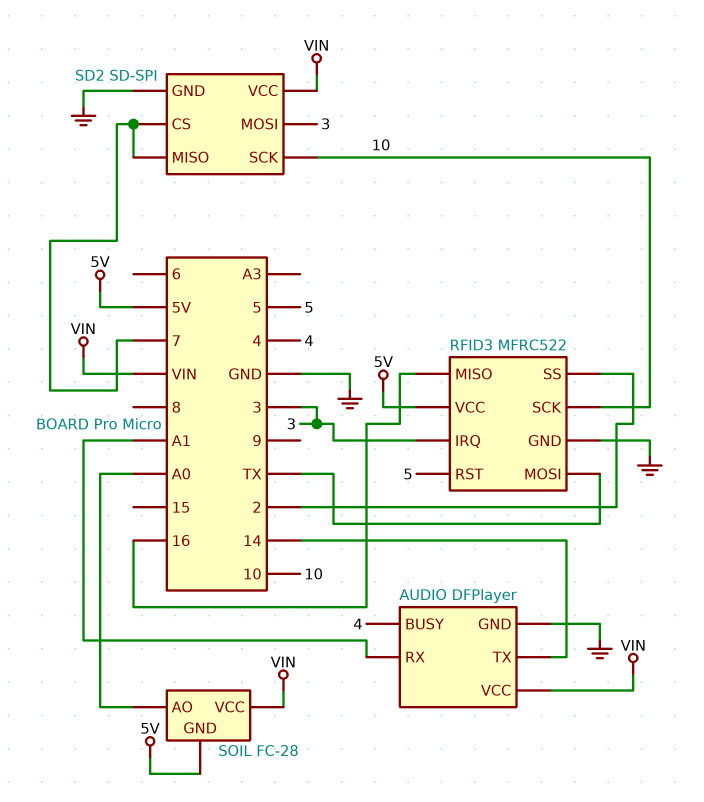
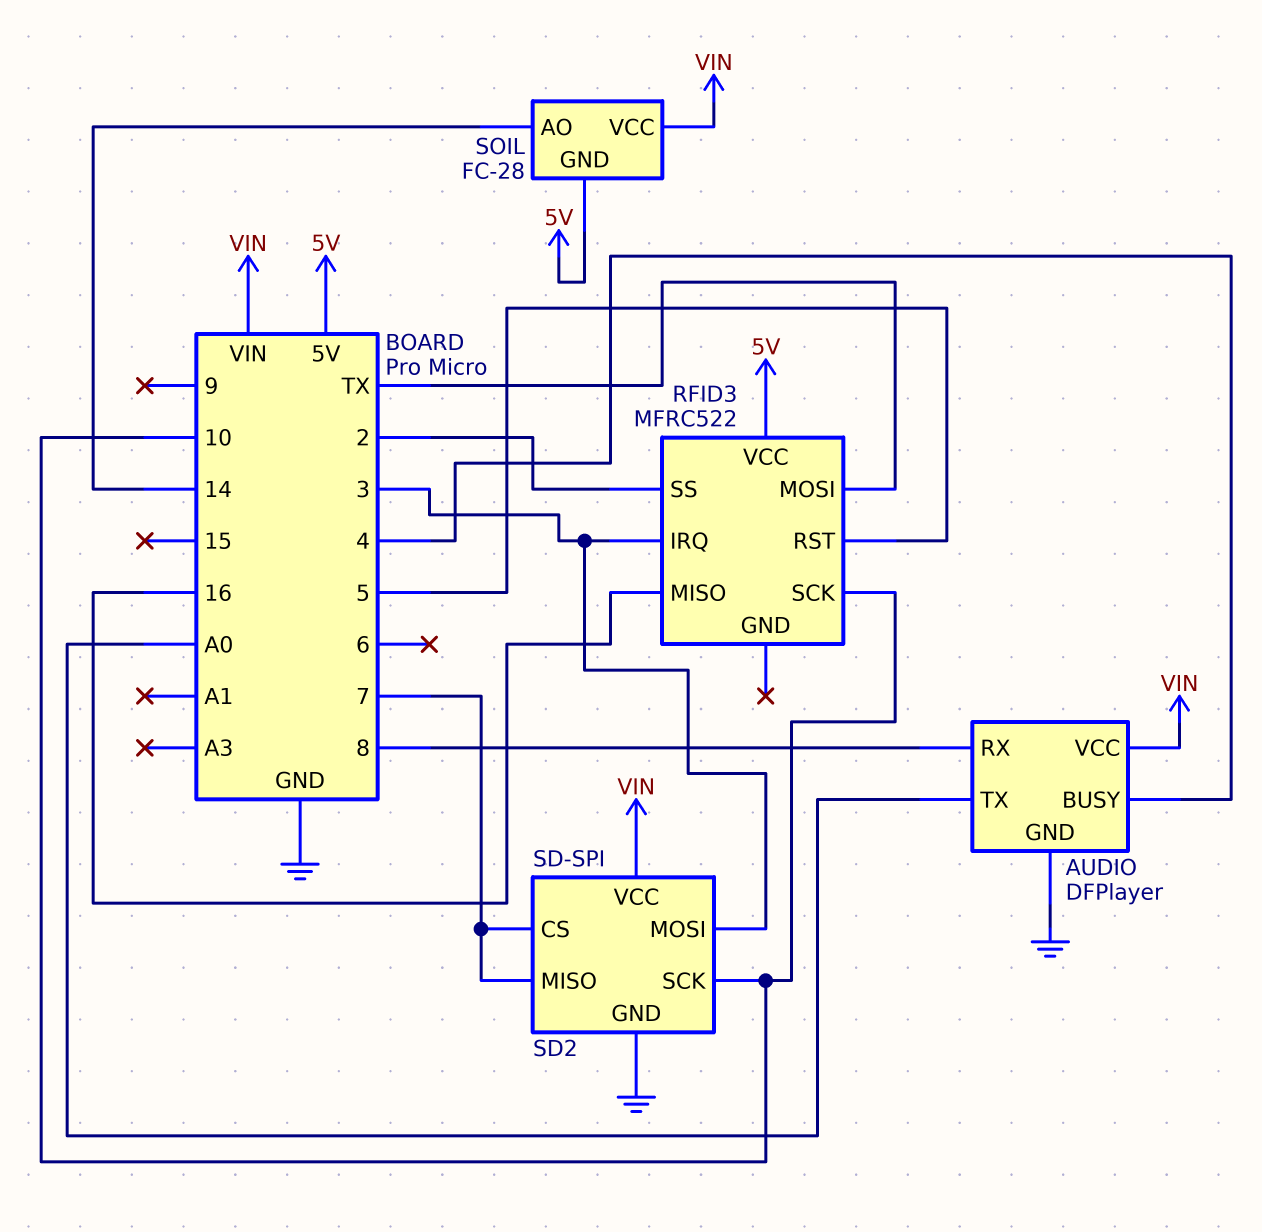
AUDIO pin RX: A1 -> 8
AUDIO pin TX: 14 -> A0
RFID3 pin GND: GND -> none
SOIL pin AO: A0 -> 14

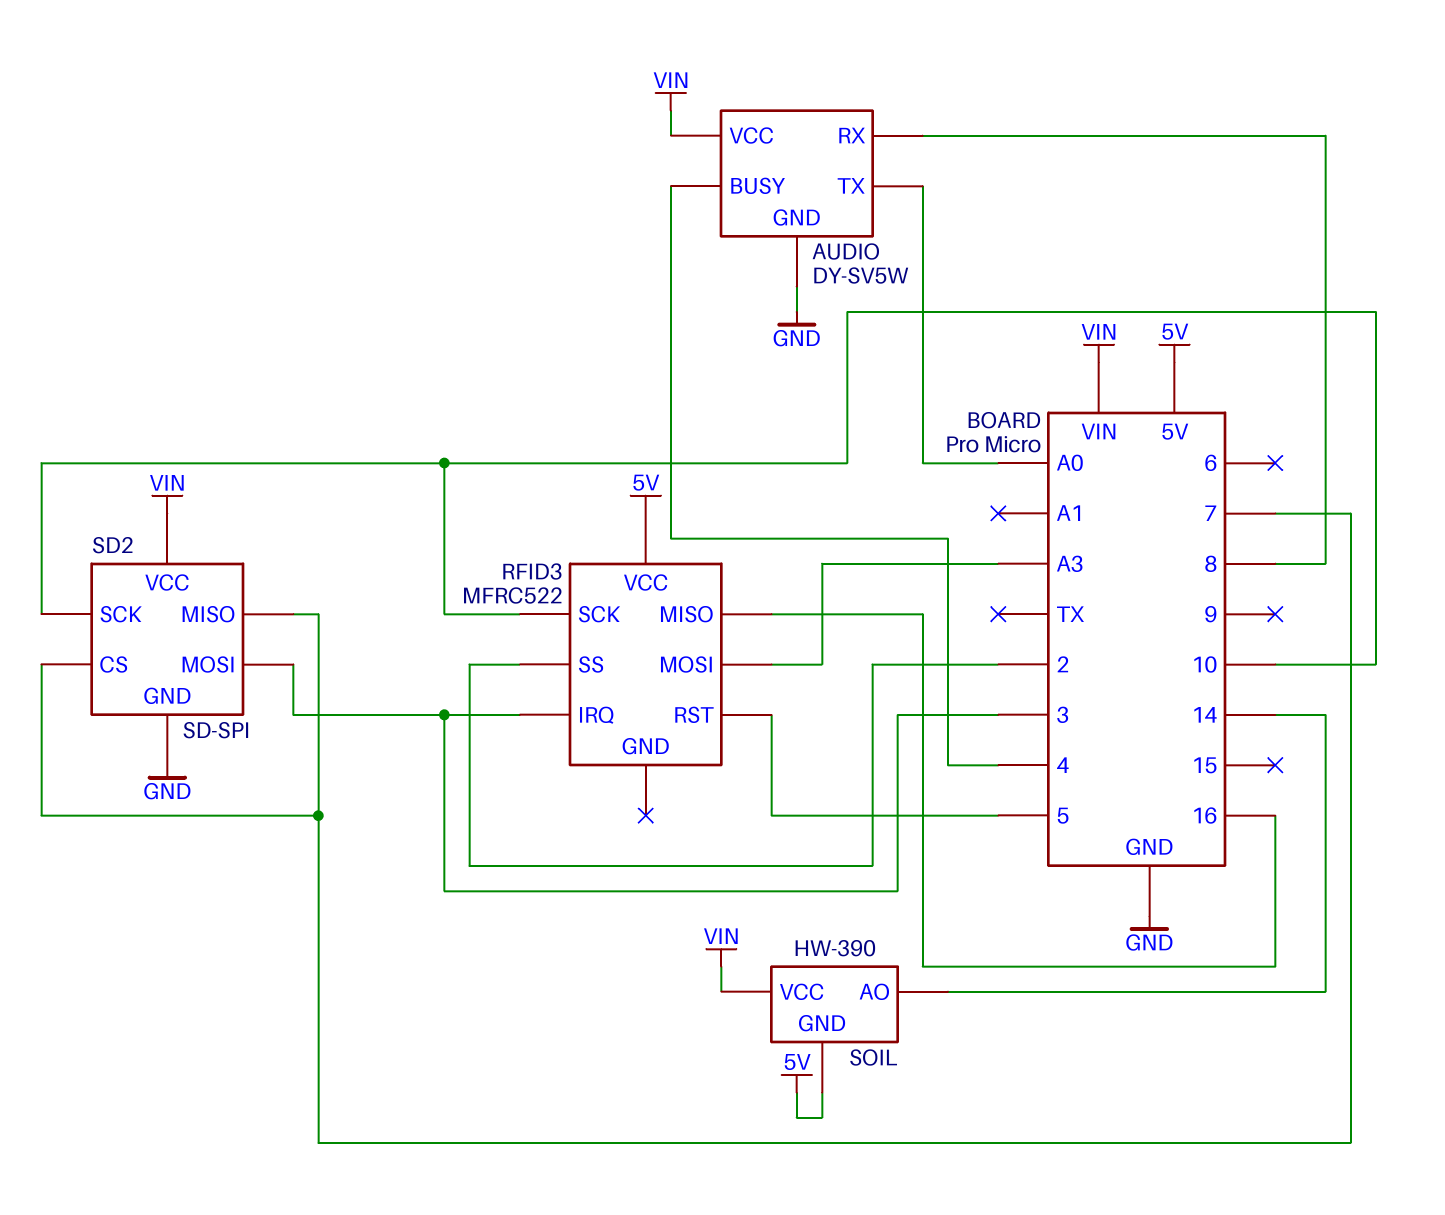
AUDIO: DFPlayer -> DY-SV5W
RFID3 pin MOSI: TX -> A3
SOIL: FC-28 -> HW-390

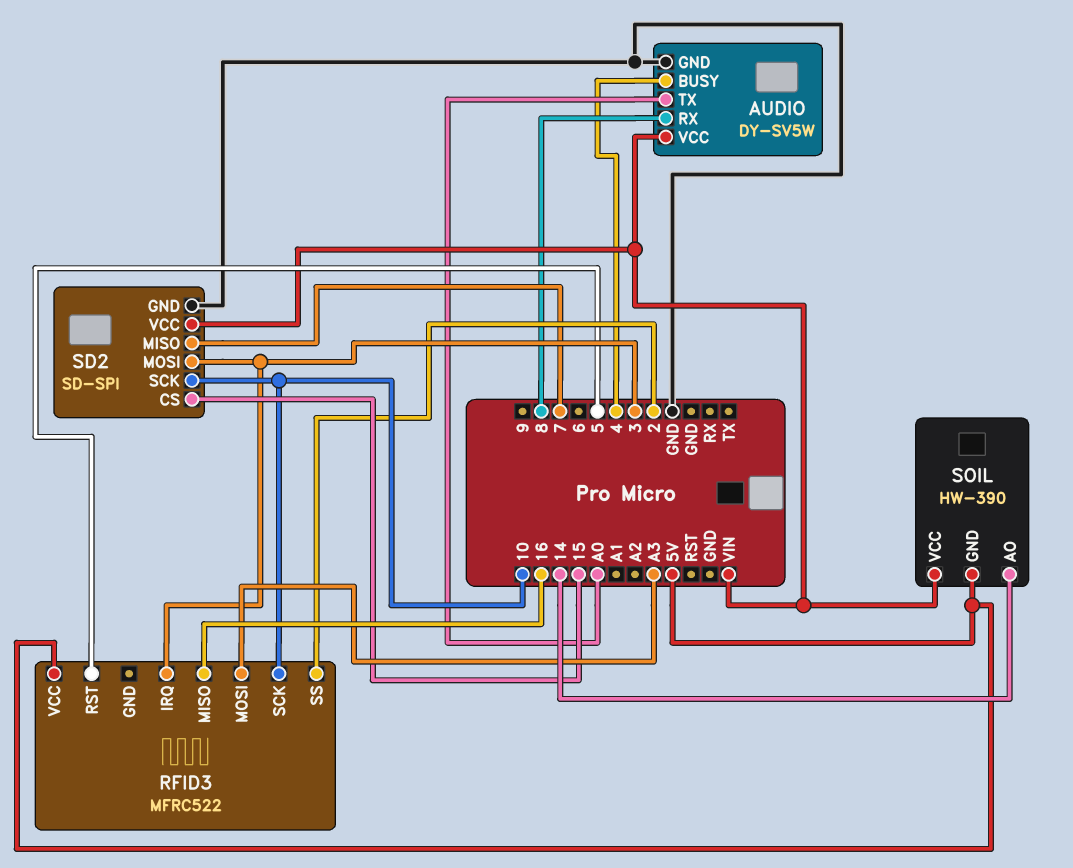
SD2 pin CS: 7 -> 15

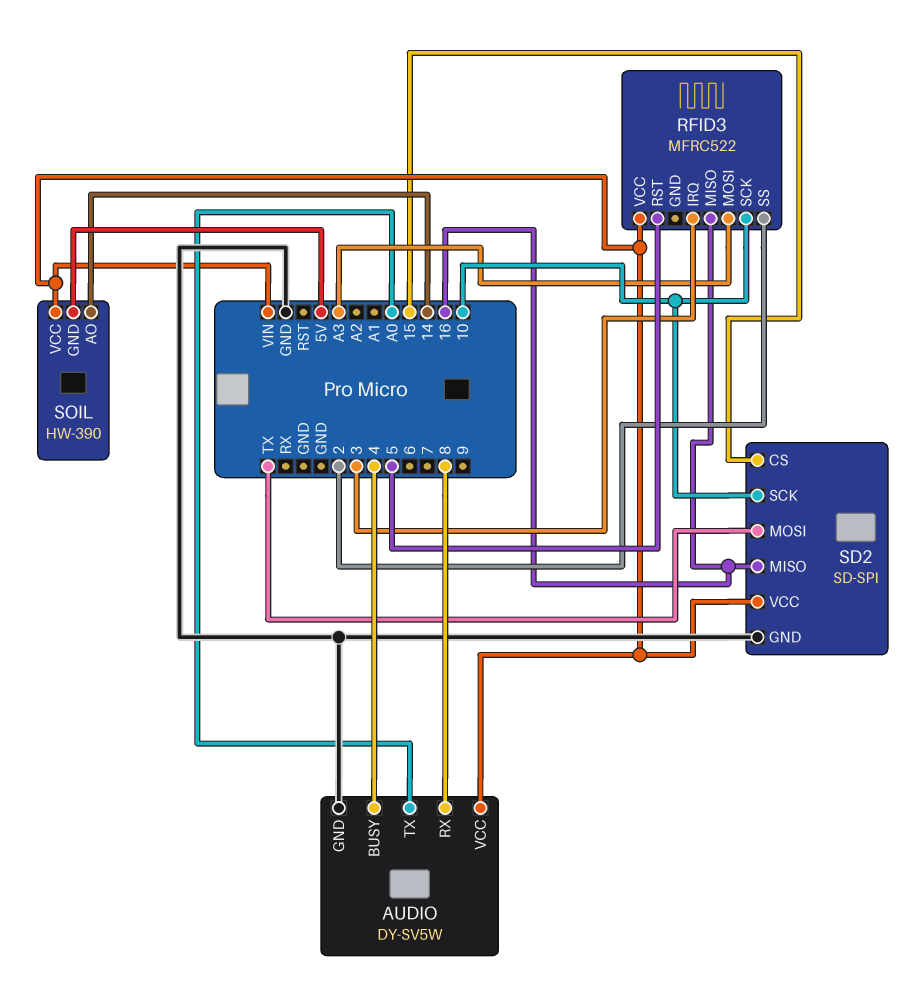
RFID3 pin VCC: 5V -> VIN
SD2 pin MISO: 7 -> 16
SD2 pin MOSI: 3 -> TX

